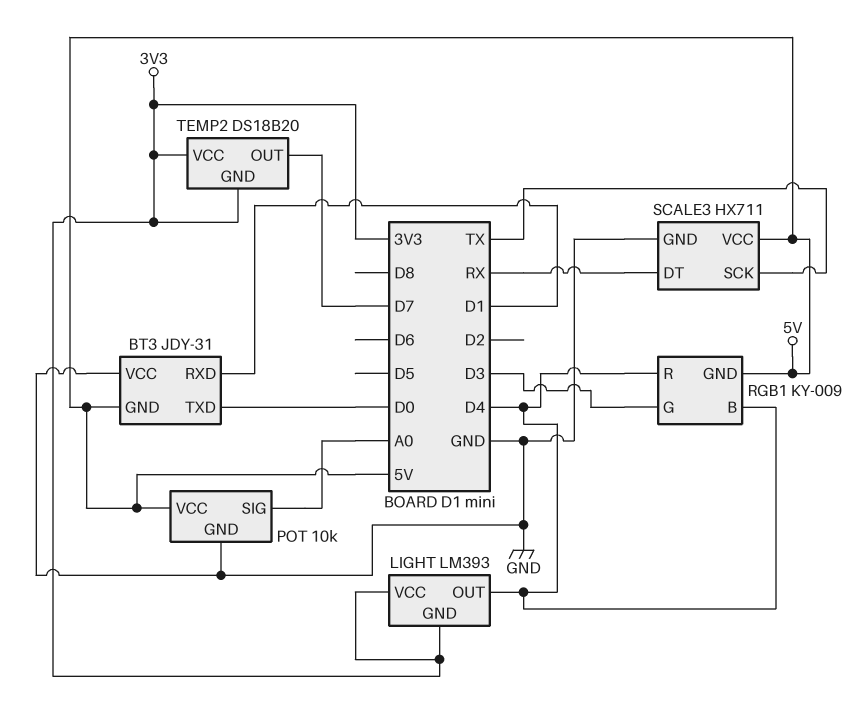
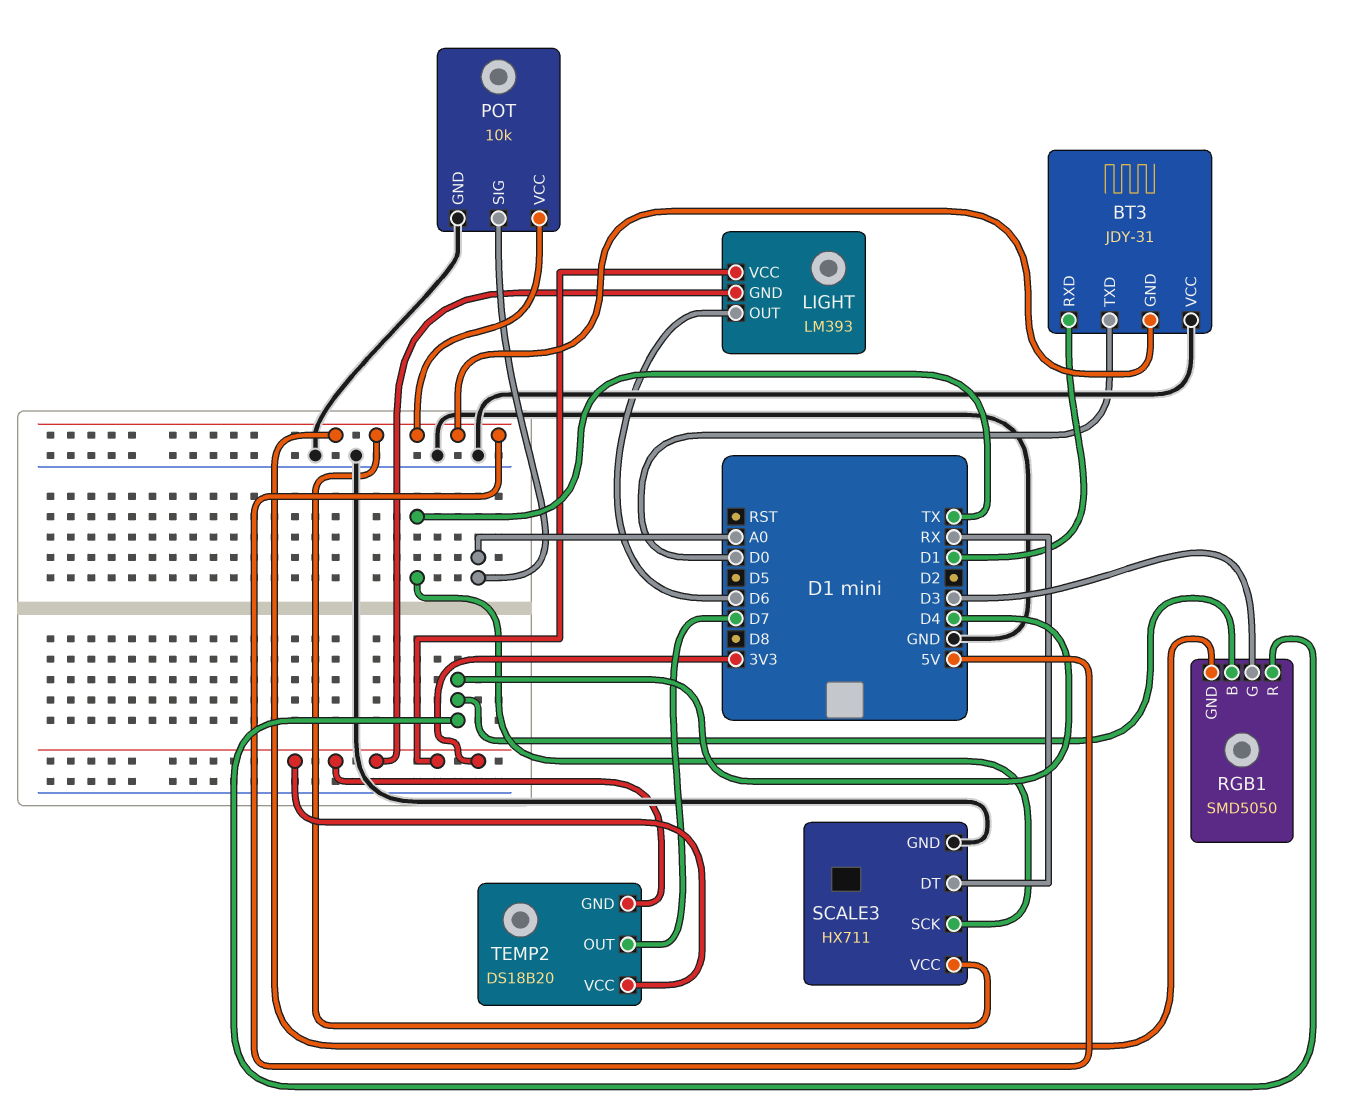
LIGHT pin OUT: D4 -> D6
RGB1: KY-009 -> SMD5050

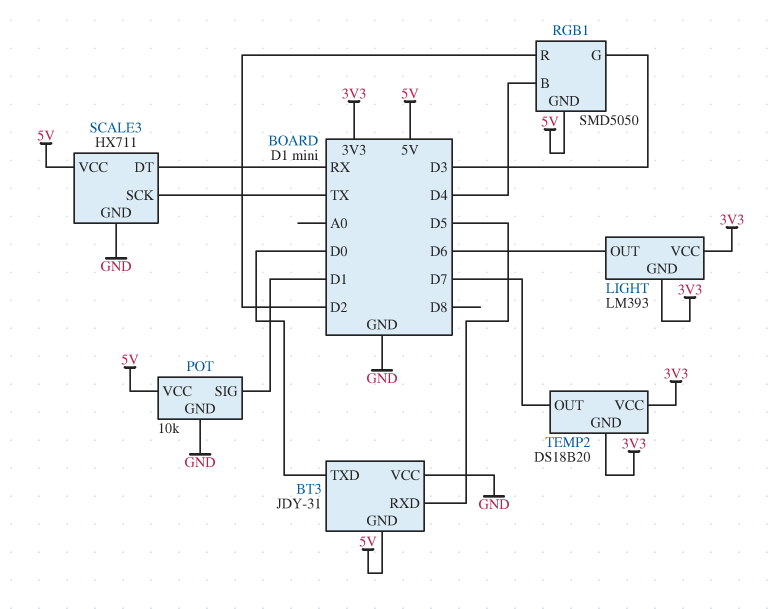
BT3 pin RXD: D1 -> D5
POT pin SIG: A0 -> D1
RGB1 pin R: D4 -> D2

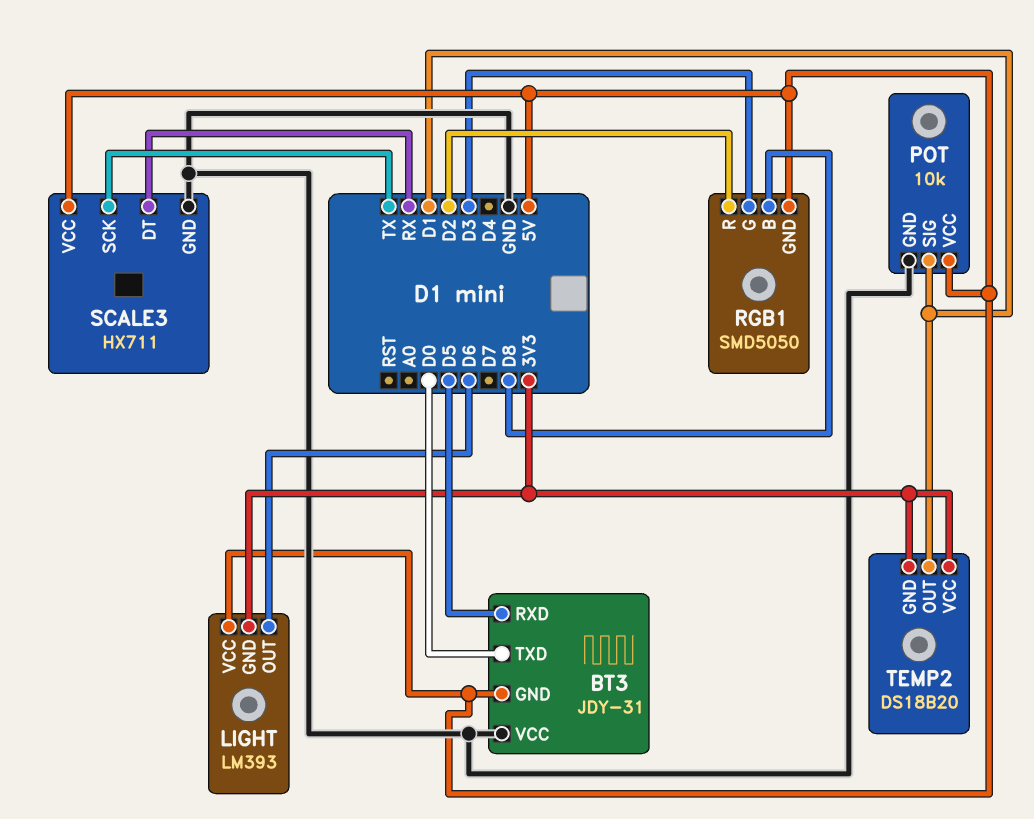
LIGHT pin VCC: 3V3 -> 5V
RGB1 pin B: D4 -> D8
TEMP2 pin OUT: D7 -> D1

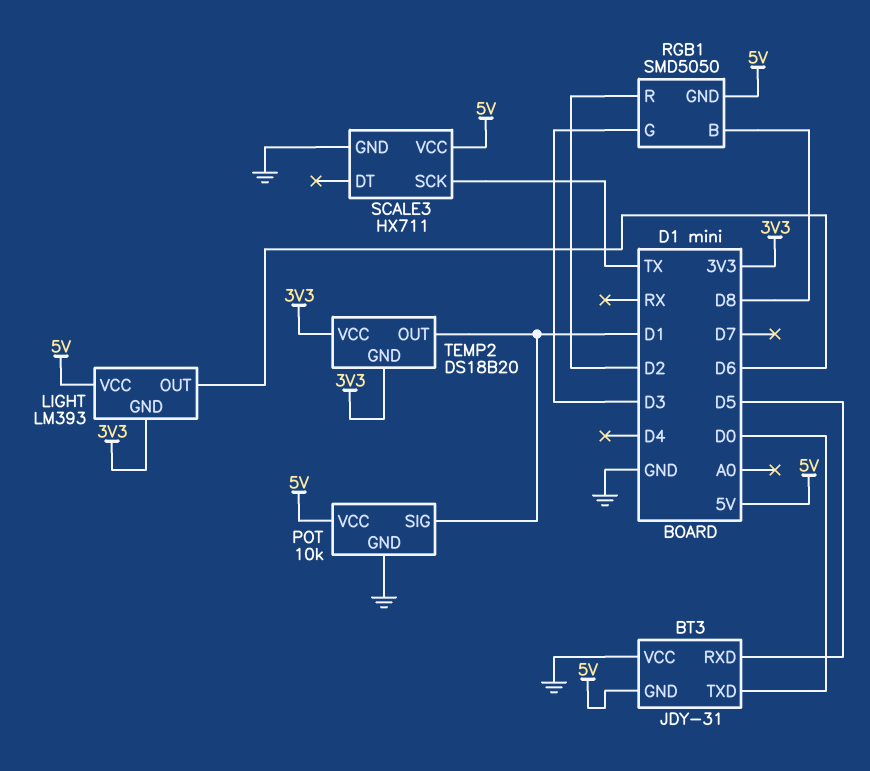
SCALE3 pin DT: RX -> none

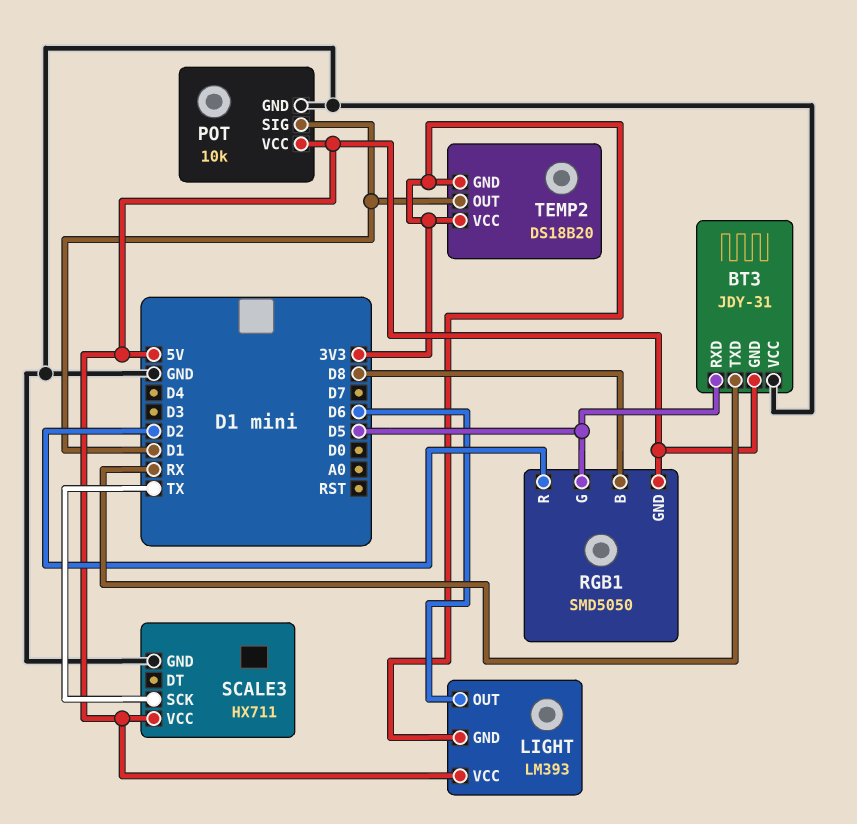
BT3 pin TXD: D0 -> RX
RGB1 pin G: D3 -> D5

